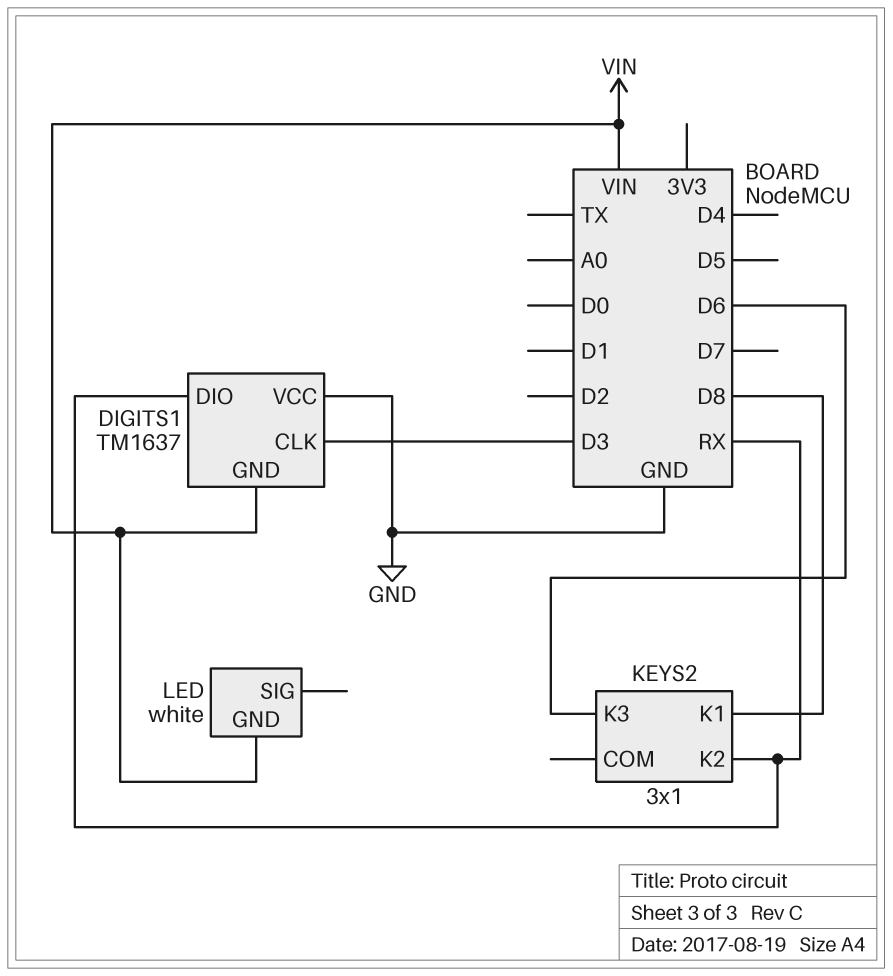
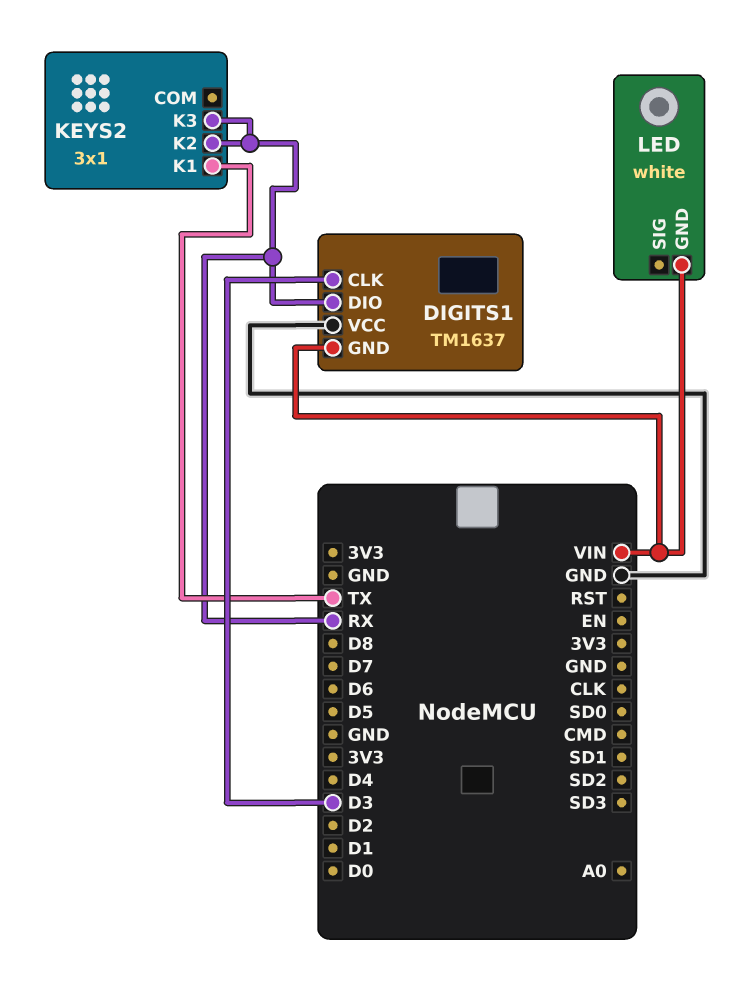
KEYS2 pin K1: D8 -> TX
KEYS2 pin K3: D6 -> RX

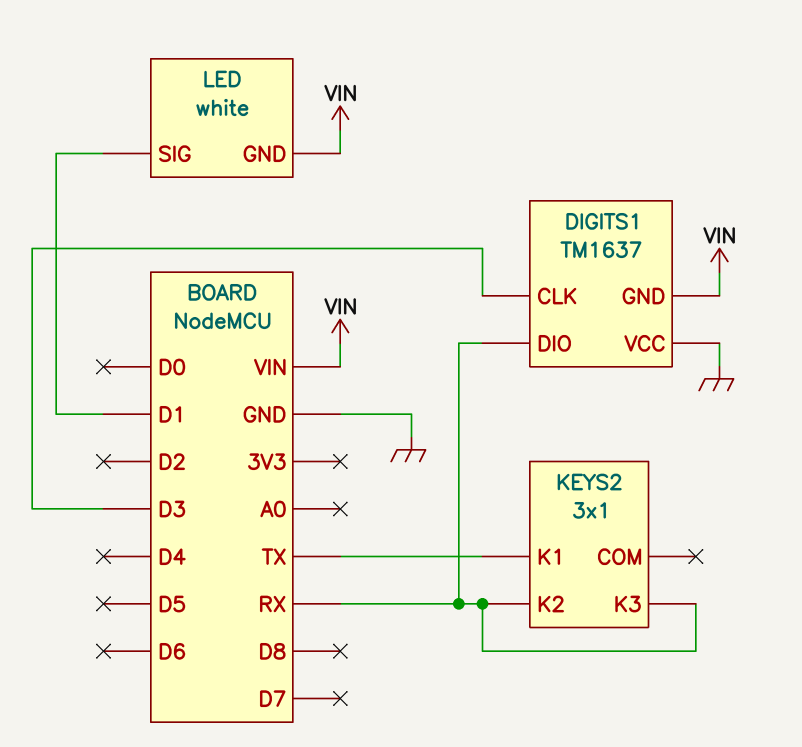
LED pin SIG: none -> D1

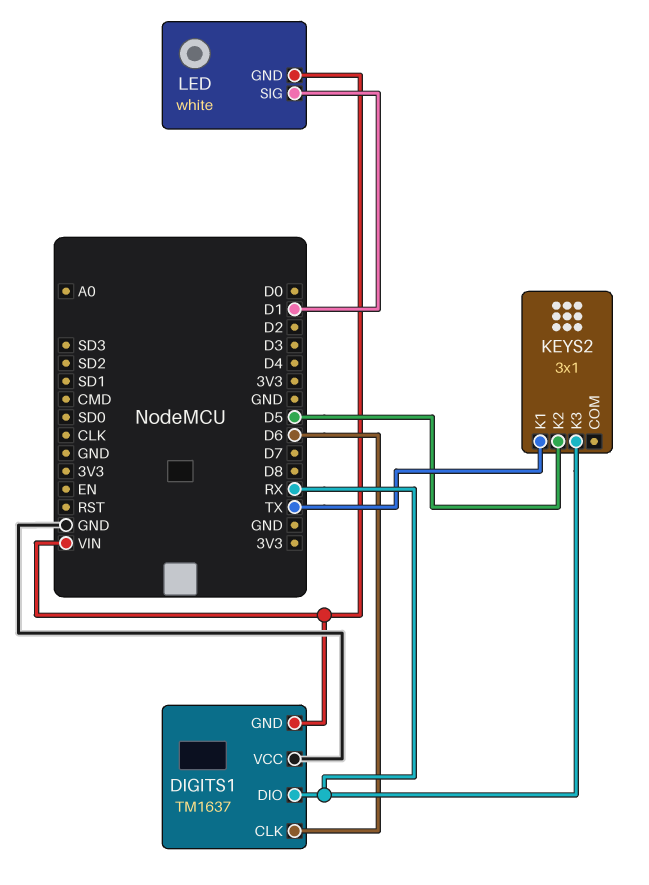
DIGITS1 pin CLK: D3 -> D6
KEYS2 pin K2: RX -> D5

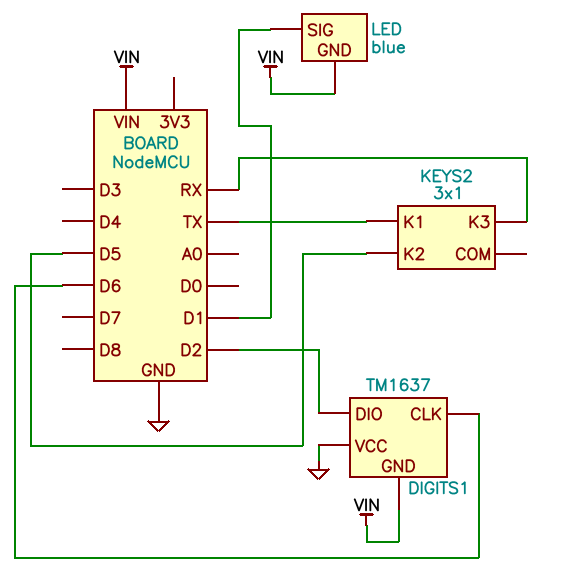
DIGITS1 pin DIO: RX -> D2
LED: white -> blue

